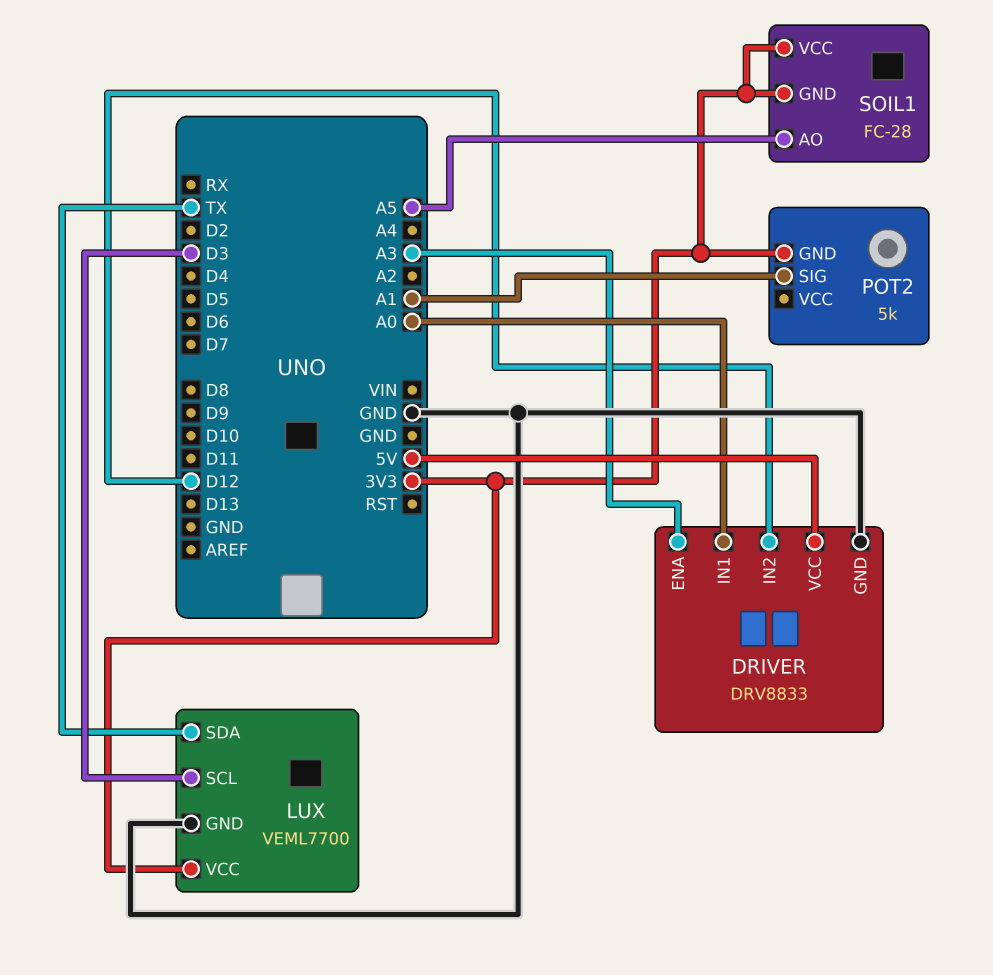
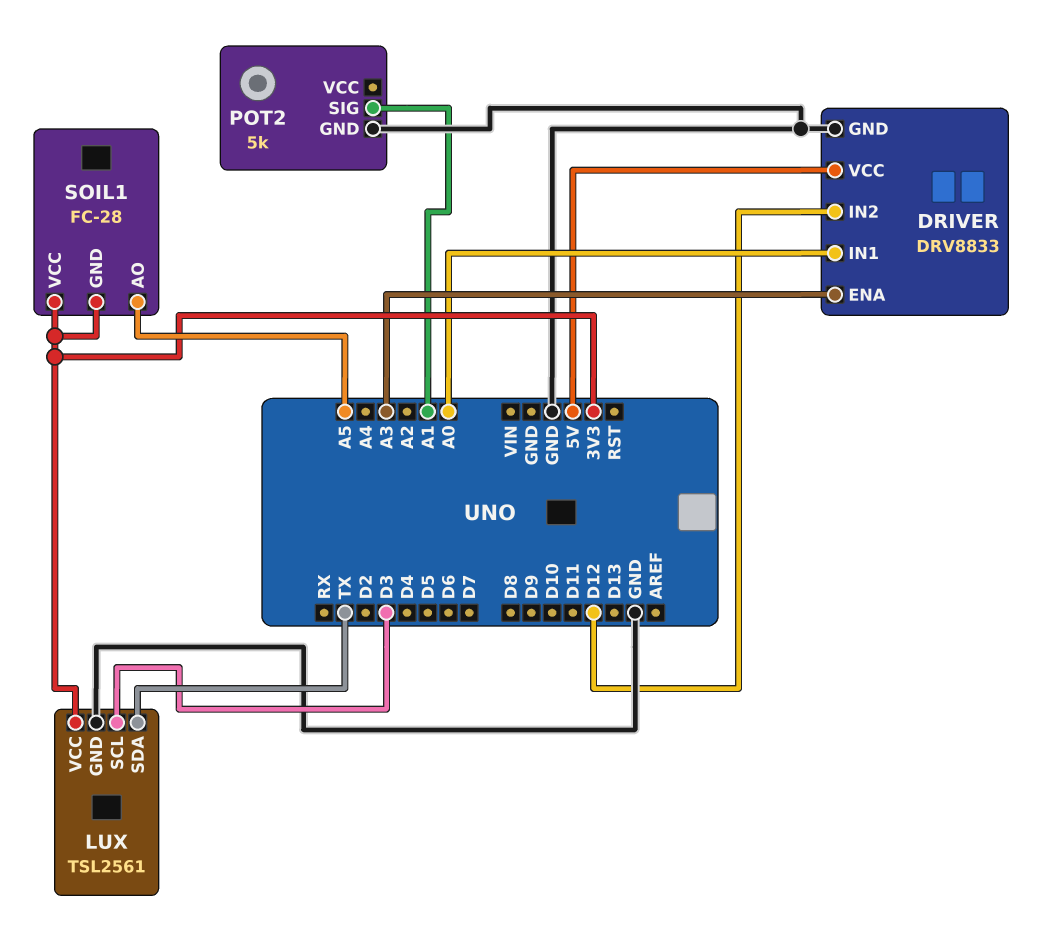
LUX: VEML7700 -> TSL2561
POT2 pin GND: 3V3 -> GND

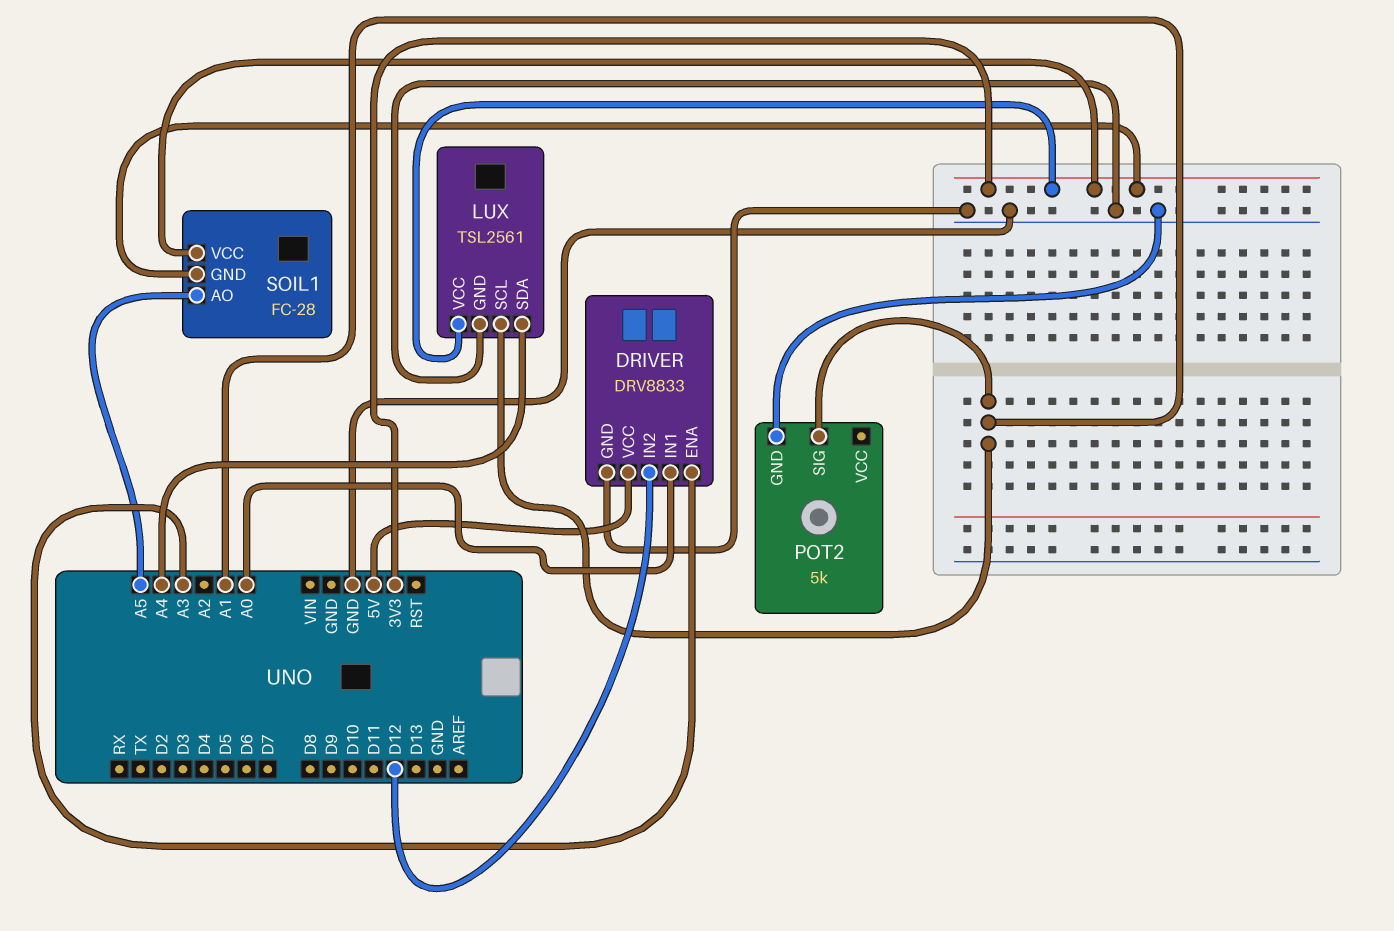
LUX pin SCL: D3 -> A1
LUX pin SDA: TX -> A4

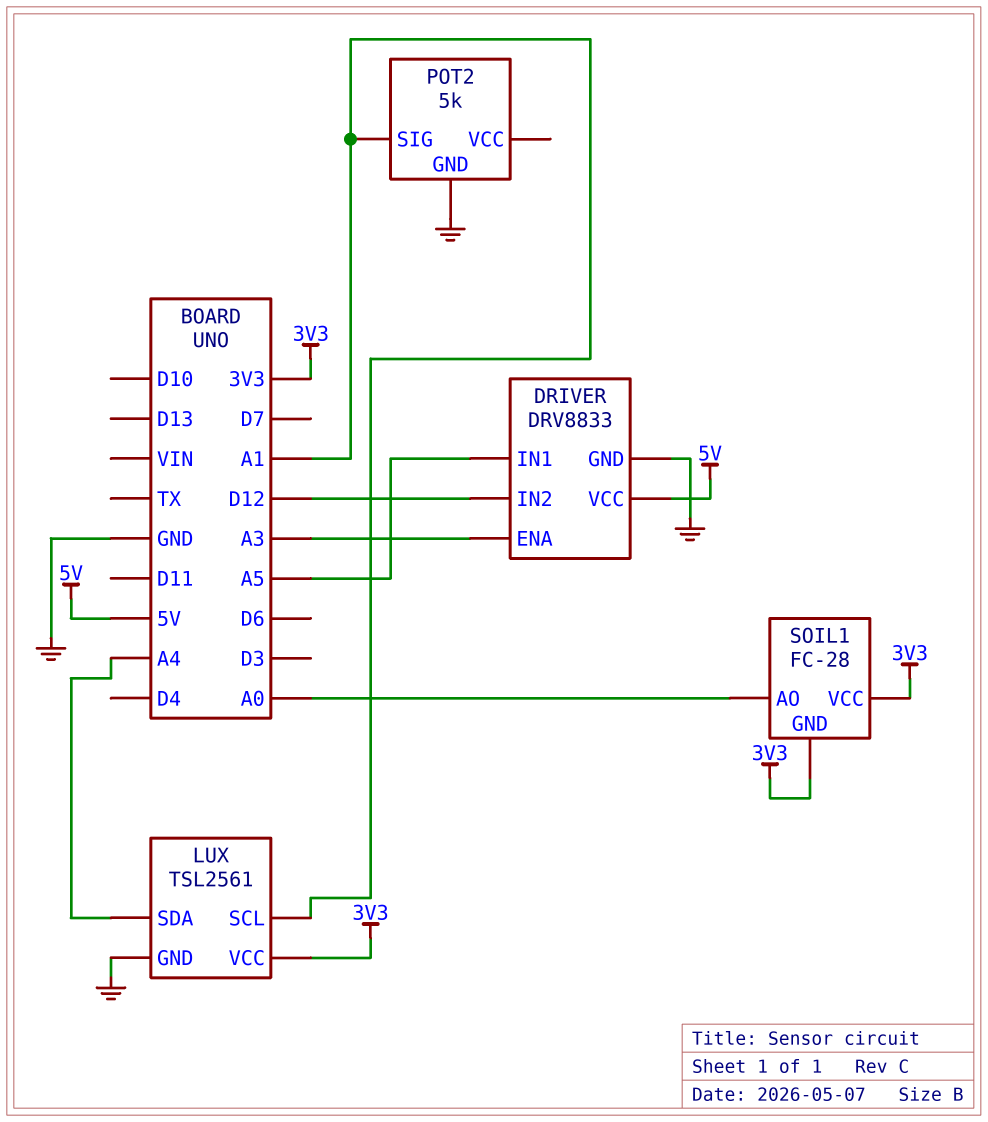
DRIVER pin IN1: A0 -> A5
SOIL1 pin AO: A5 -> A0

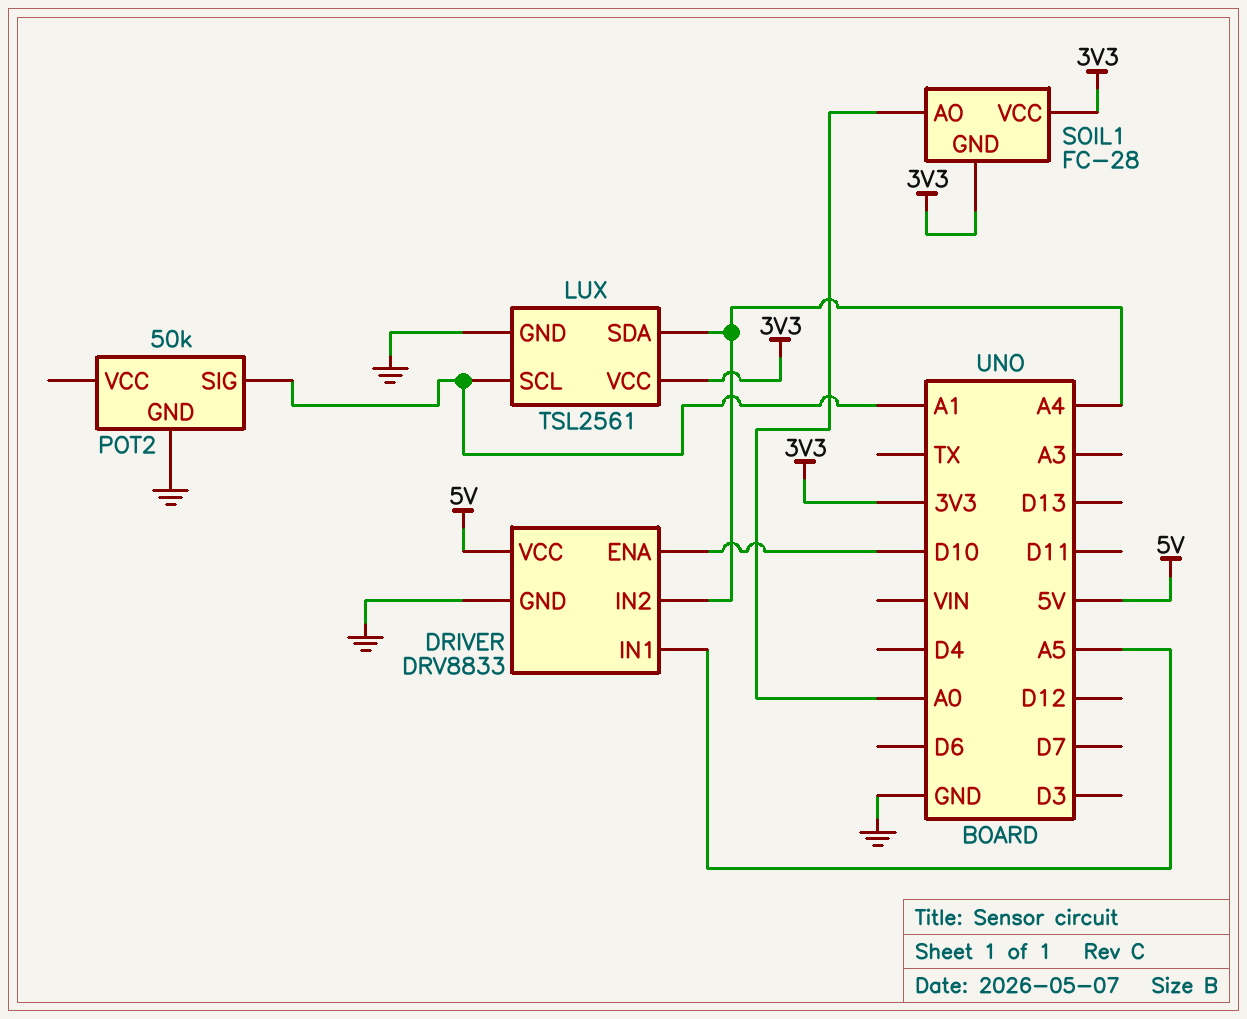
DRIVER pin ENA: A3 -> D10
DRIVER pin IN2: D12 -> A4
POT2: 5k -> 50k

